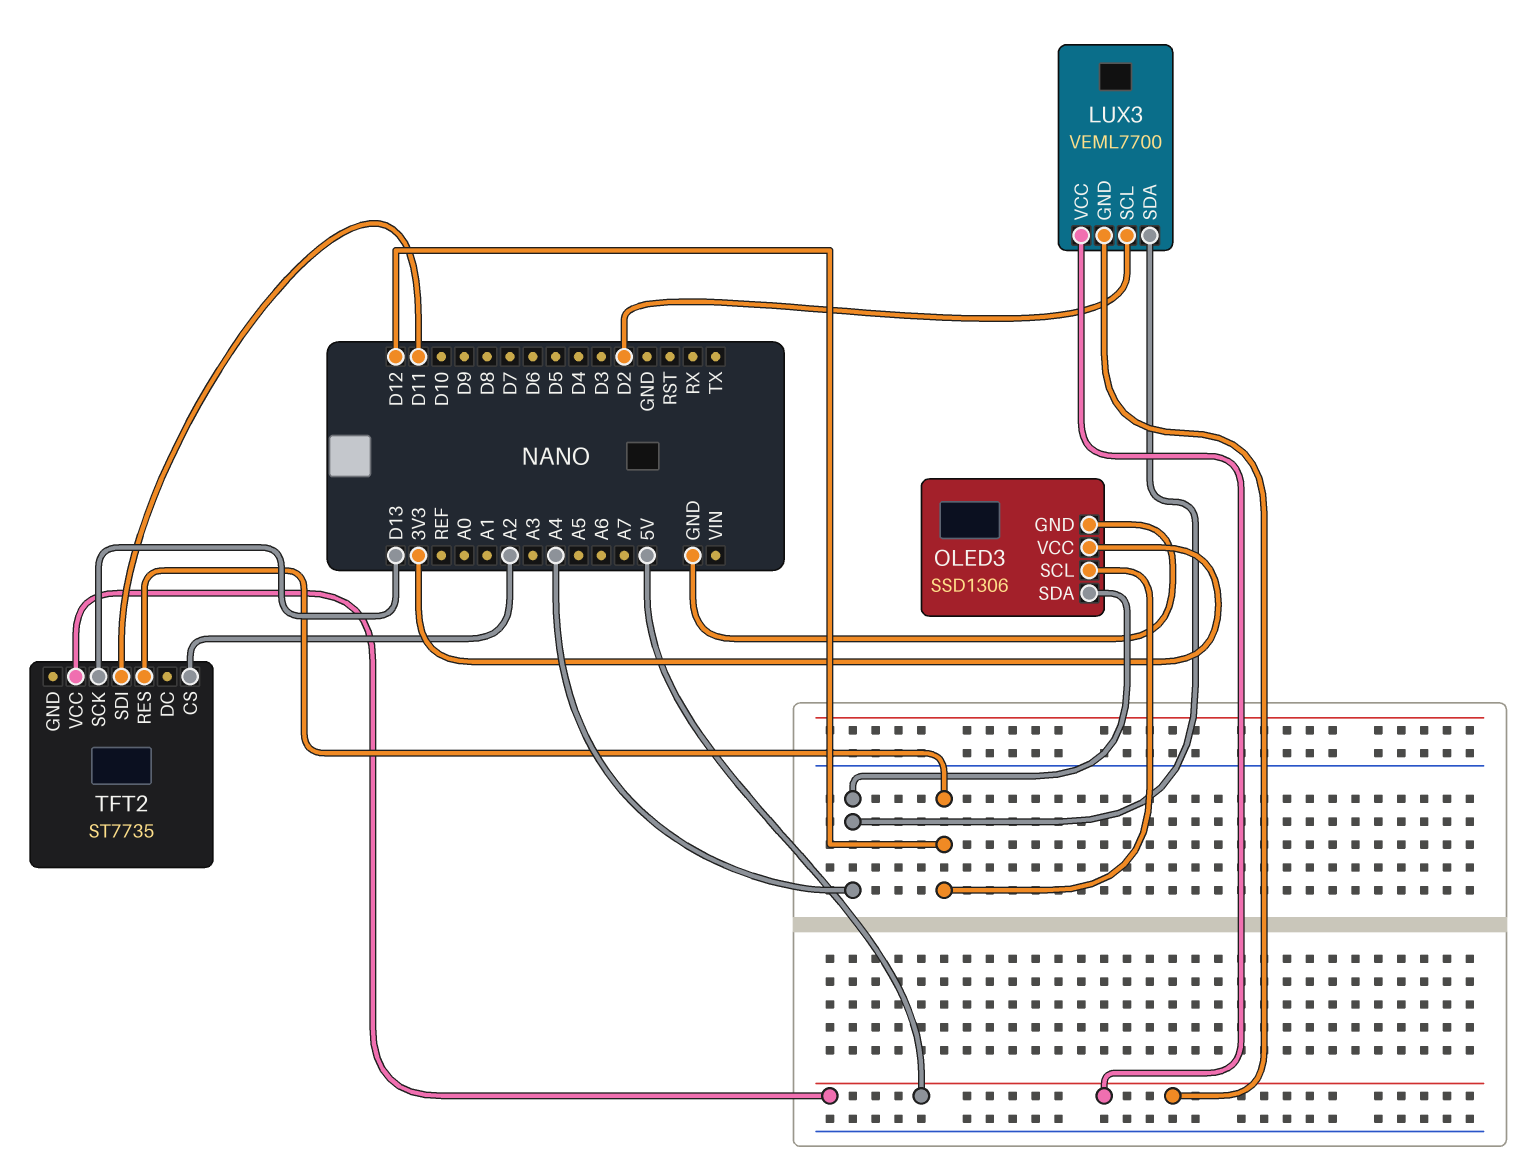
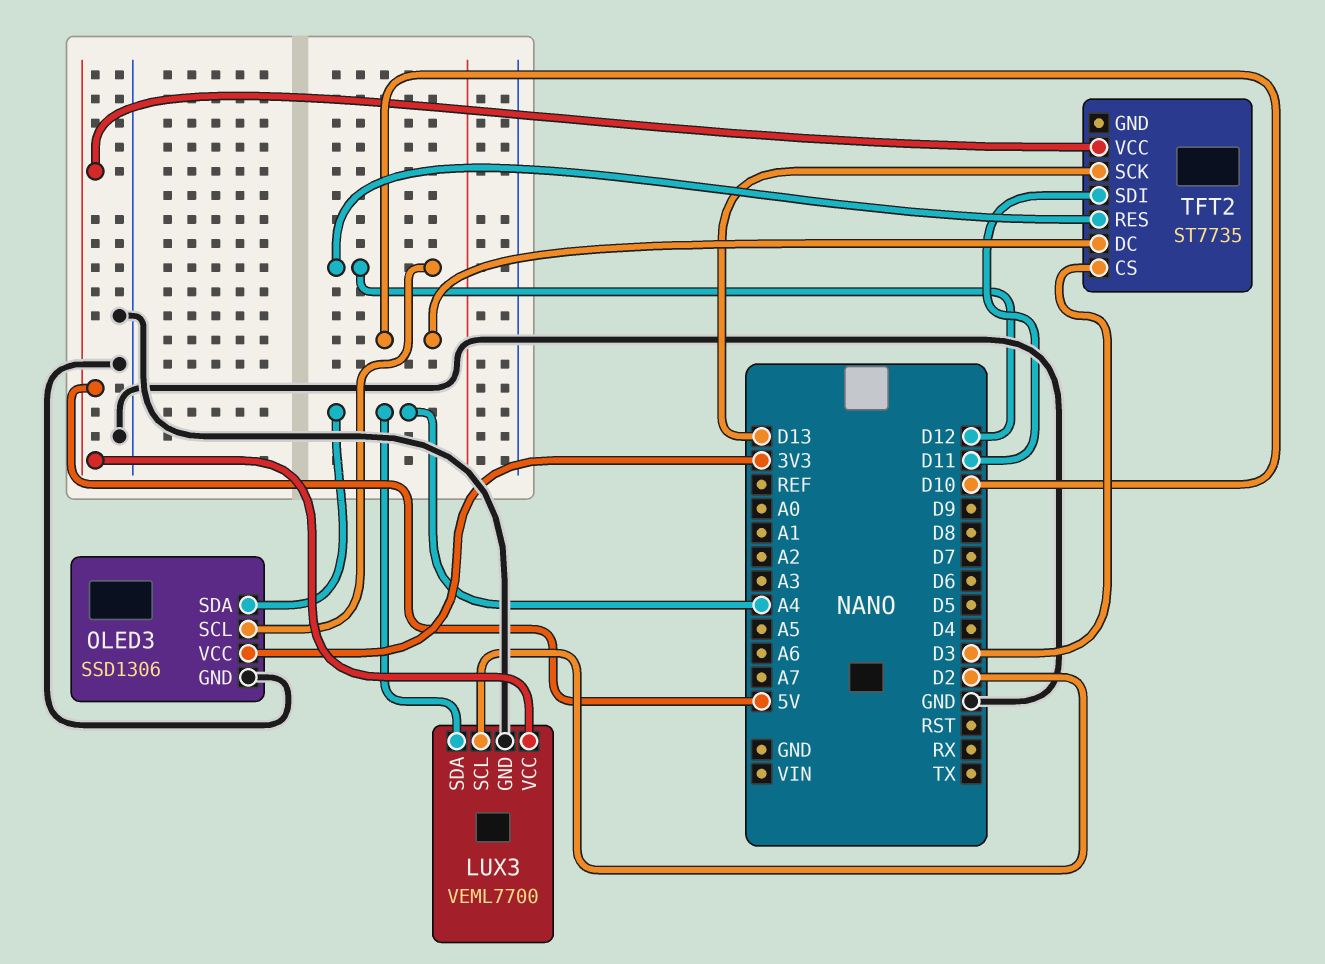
LUX3 pin GND: 5V -> GND
TFT2 pin CS: A2 -> D3
TFT2 pin DC: none -> D10

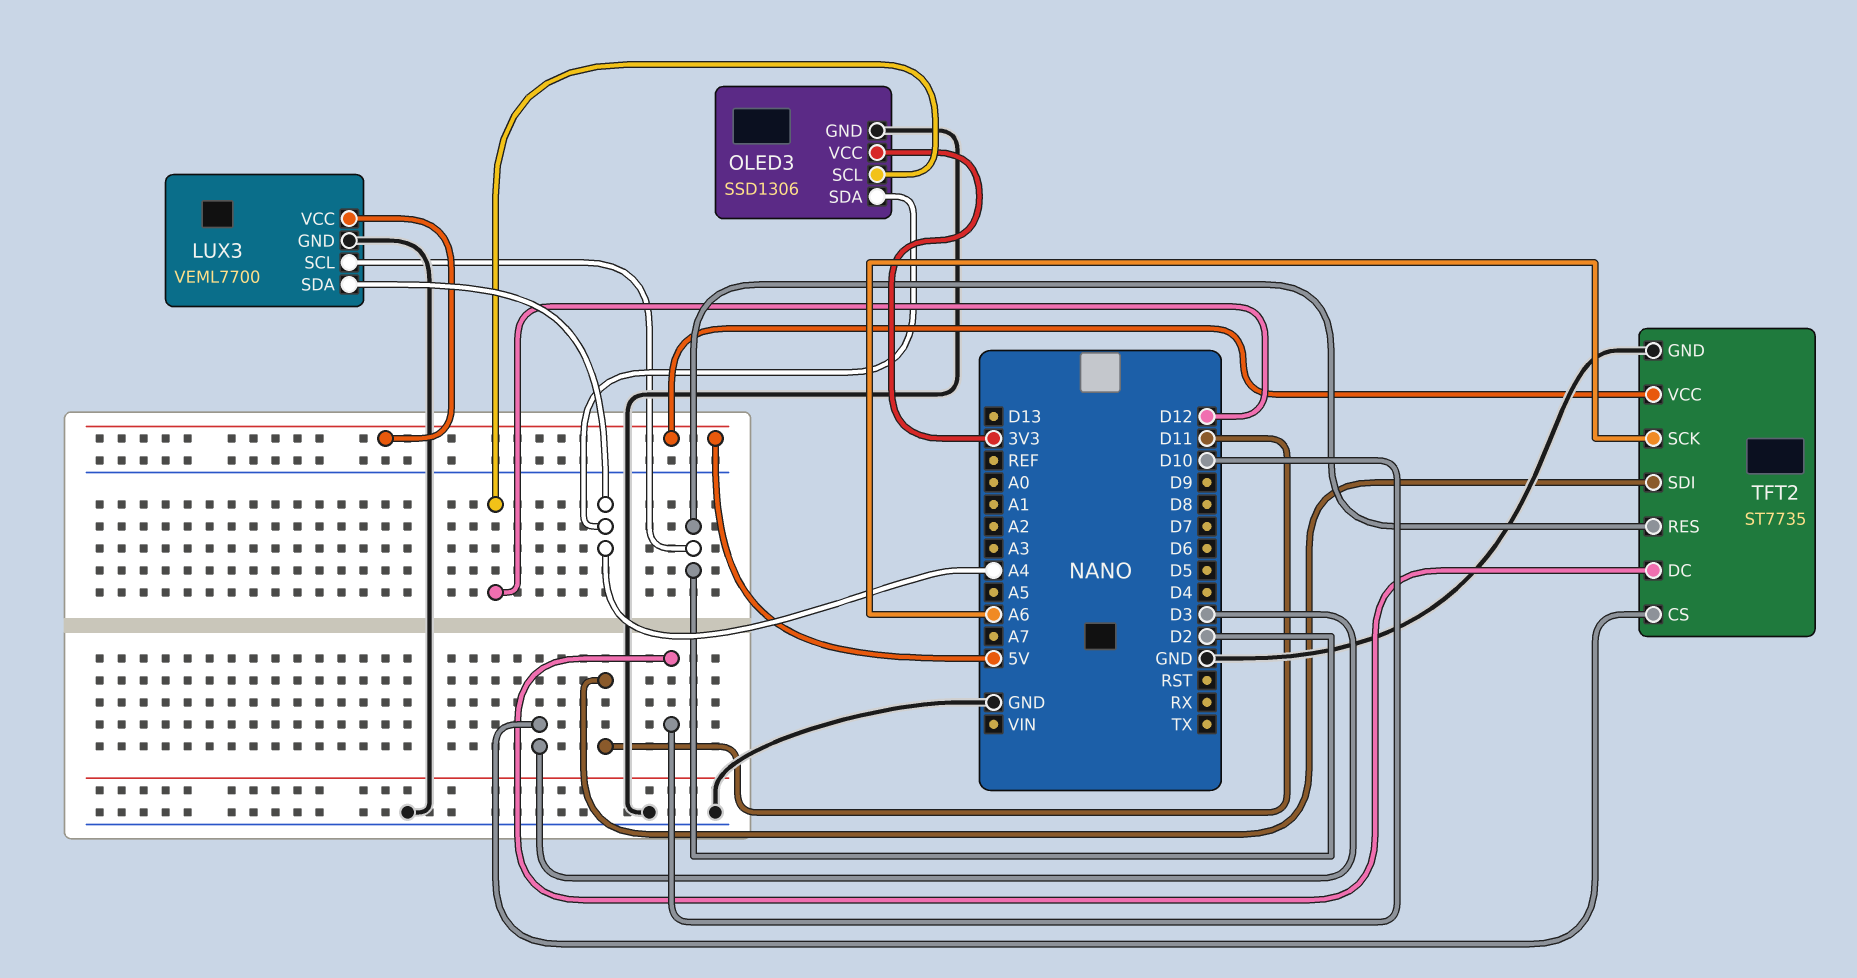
TFT2 pin GND: none -> GND
TFT2 pin RES: D12 -> D2
TFT2 pin SCK: D13 -> A6

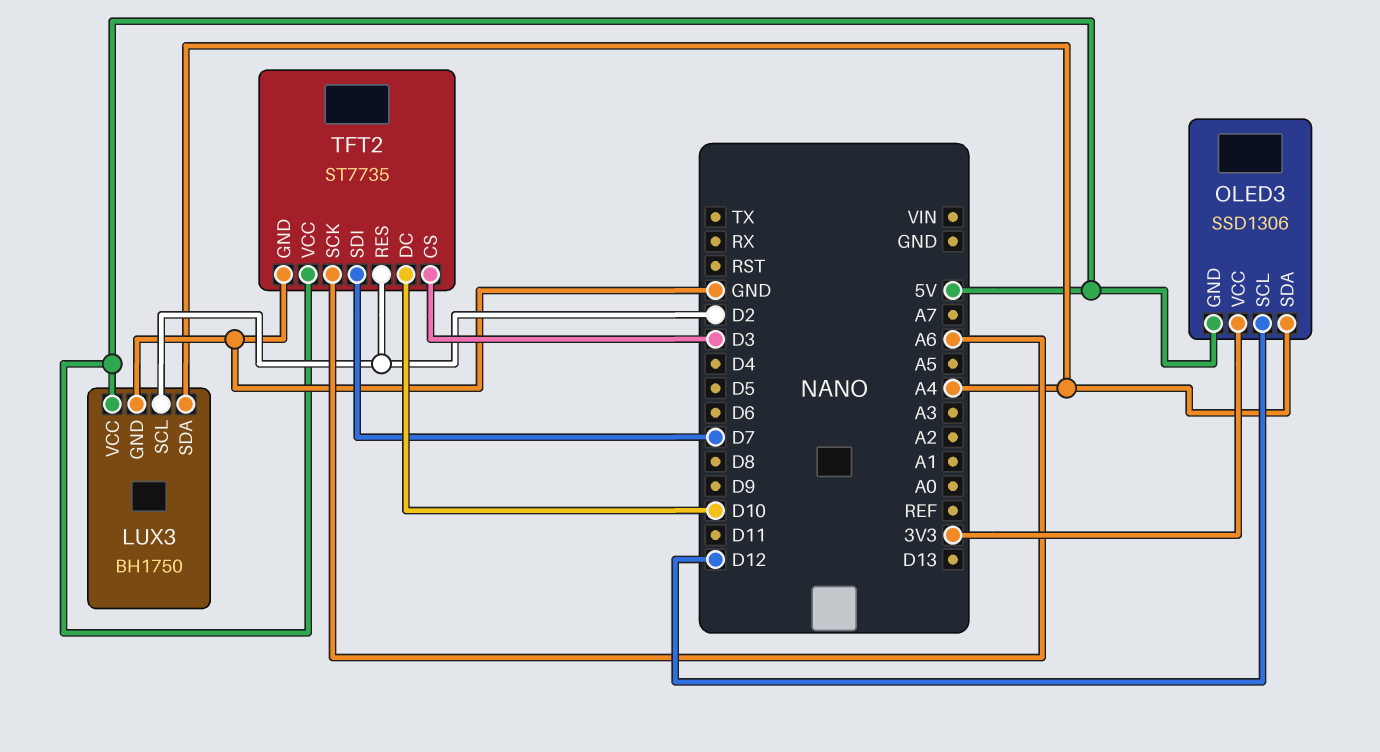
LUX3: VEML7700 -> BH1750
OLED3 pin GND: GND -> 5V
TFT2 pin SDI: D11 -> D7

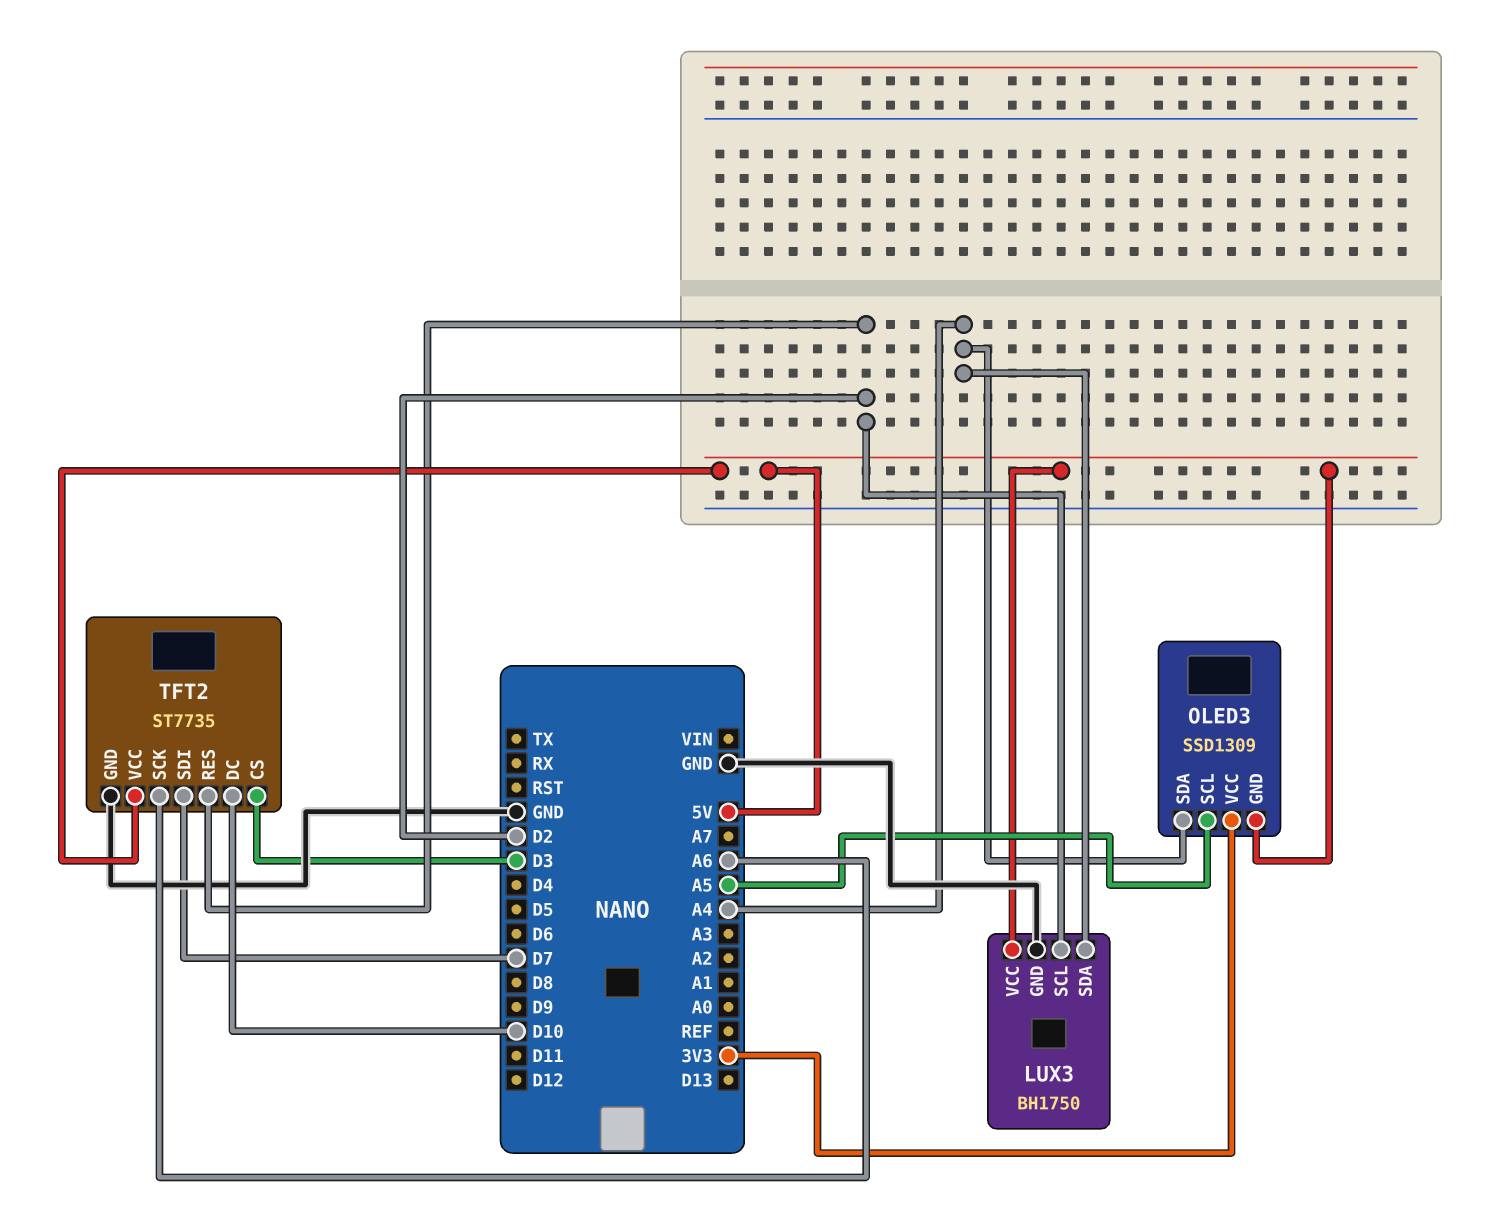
OLED3: SSD1306 -> SSD1309
OLED3 pin SCL: D12 -> A5

